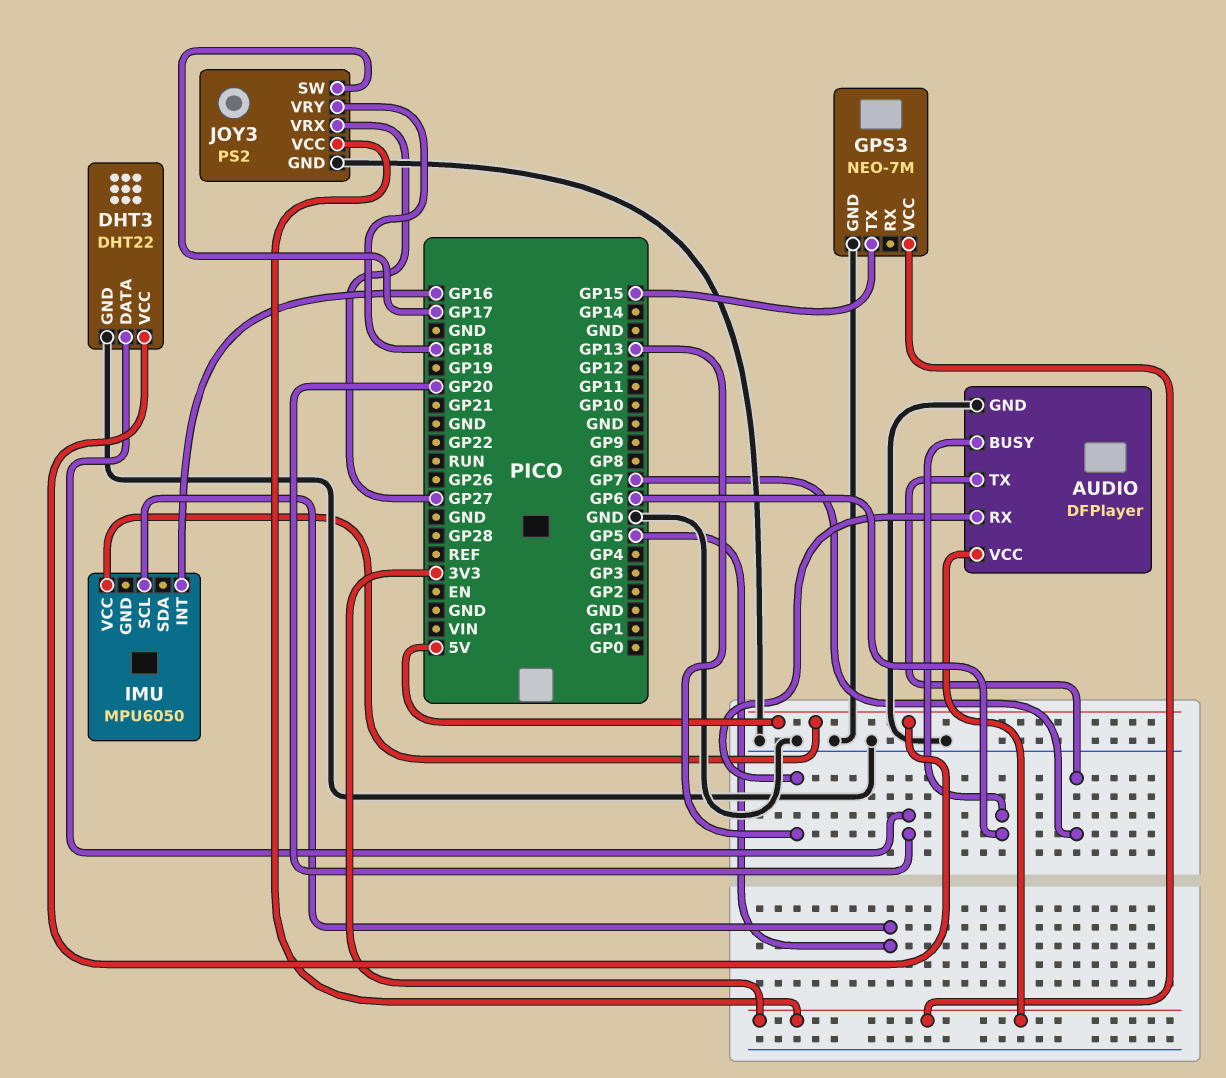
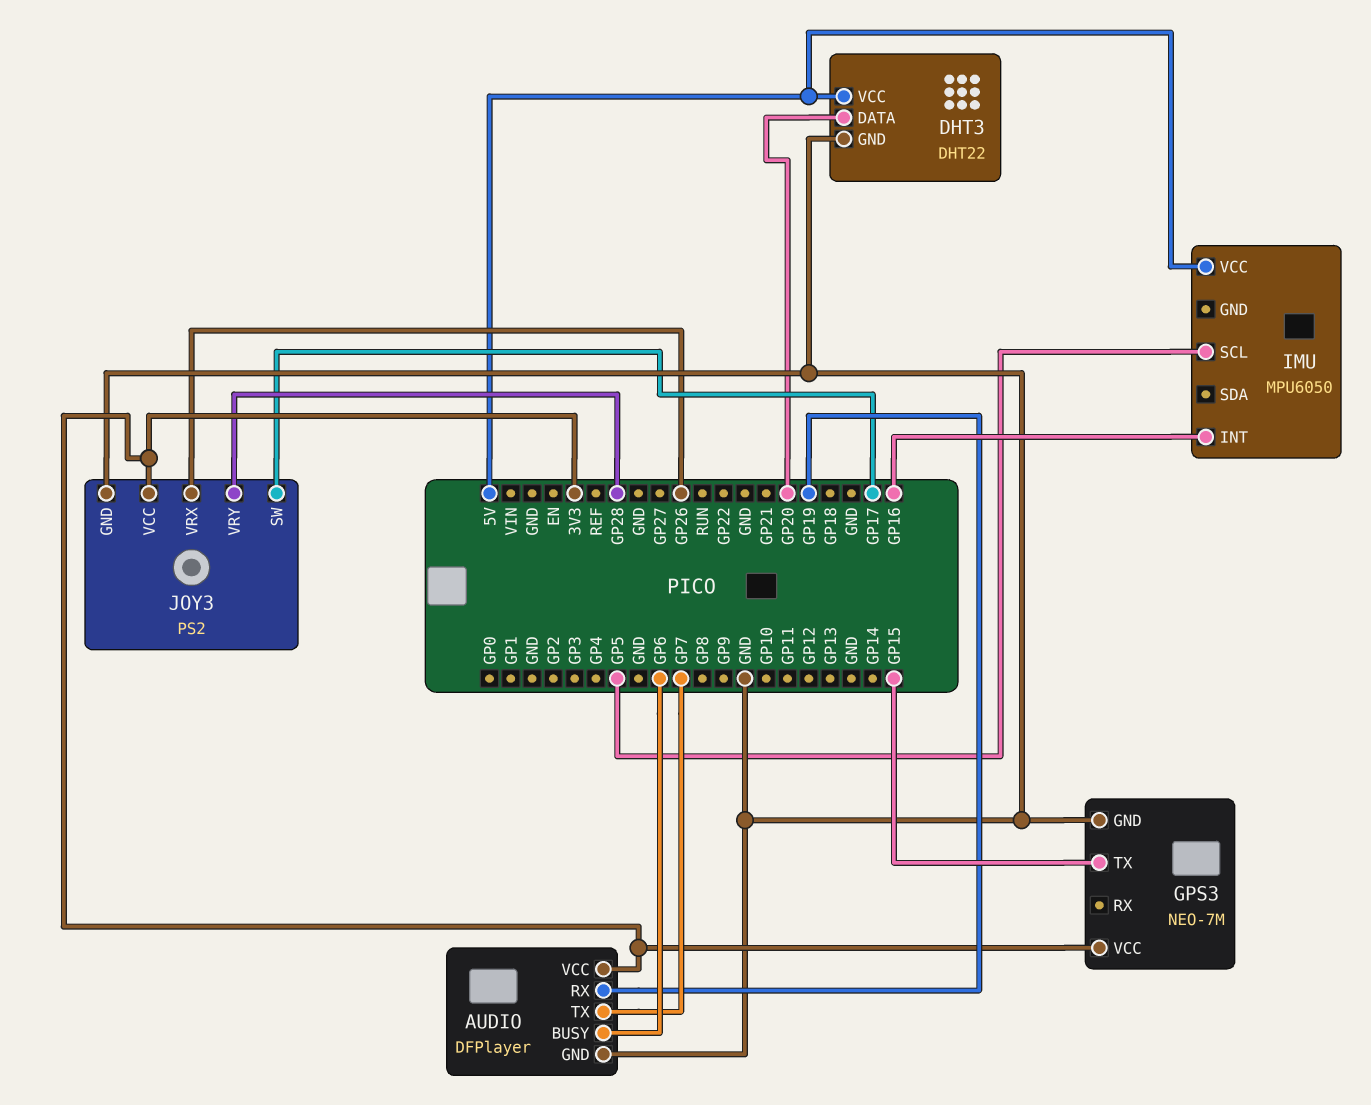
AUDIO pin RX: GP13 -> GP19
JOY3 pin VRX: GP27 -> GP26
JOY3 pin VRY: GP18 -> GP28

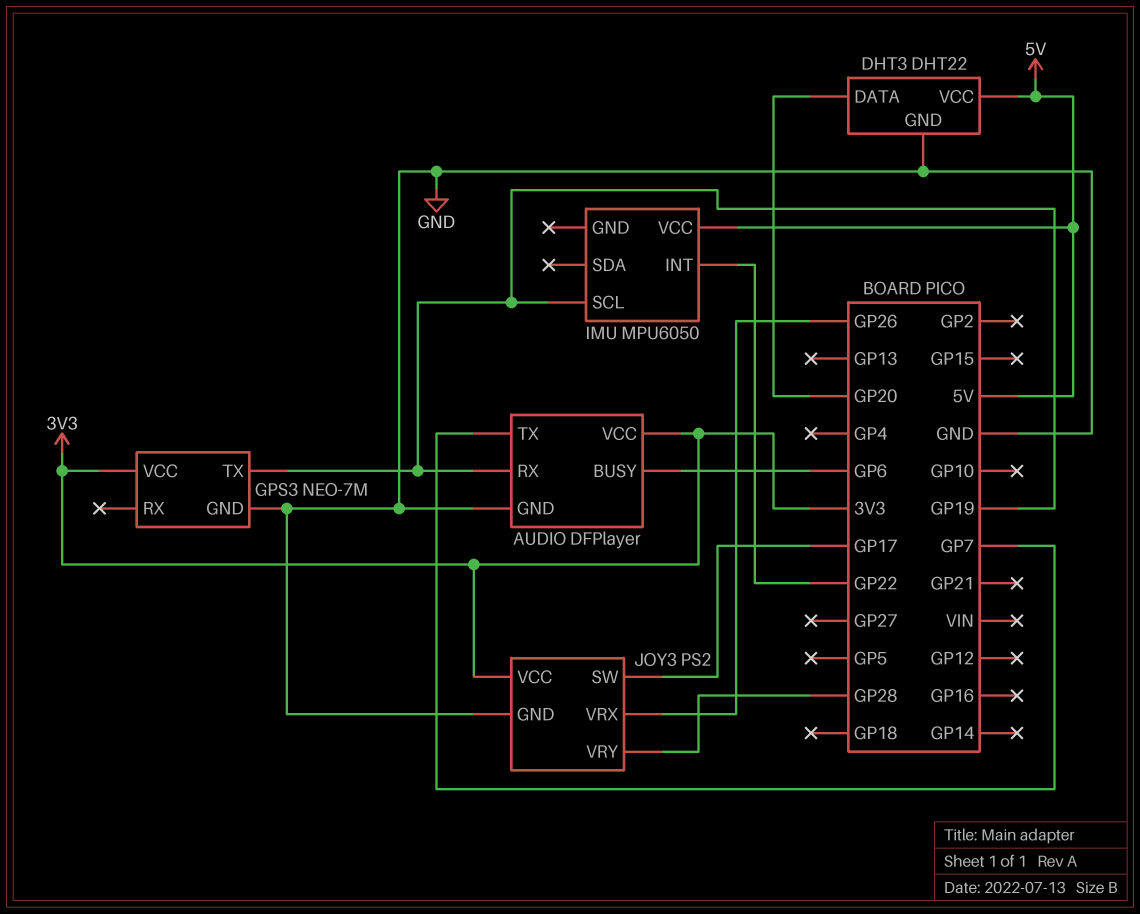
GPS3 pin TX: GP15 -> GP19
IMU pin INT: GP16 -> GP22
IMU pin SCL: GP5 -> GP19

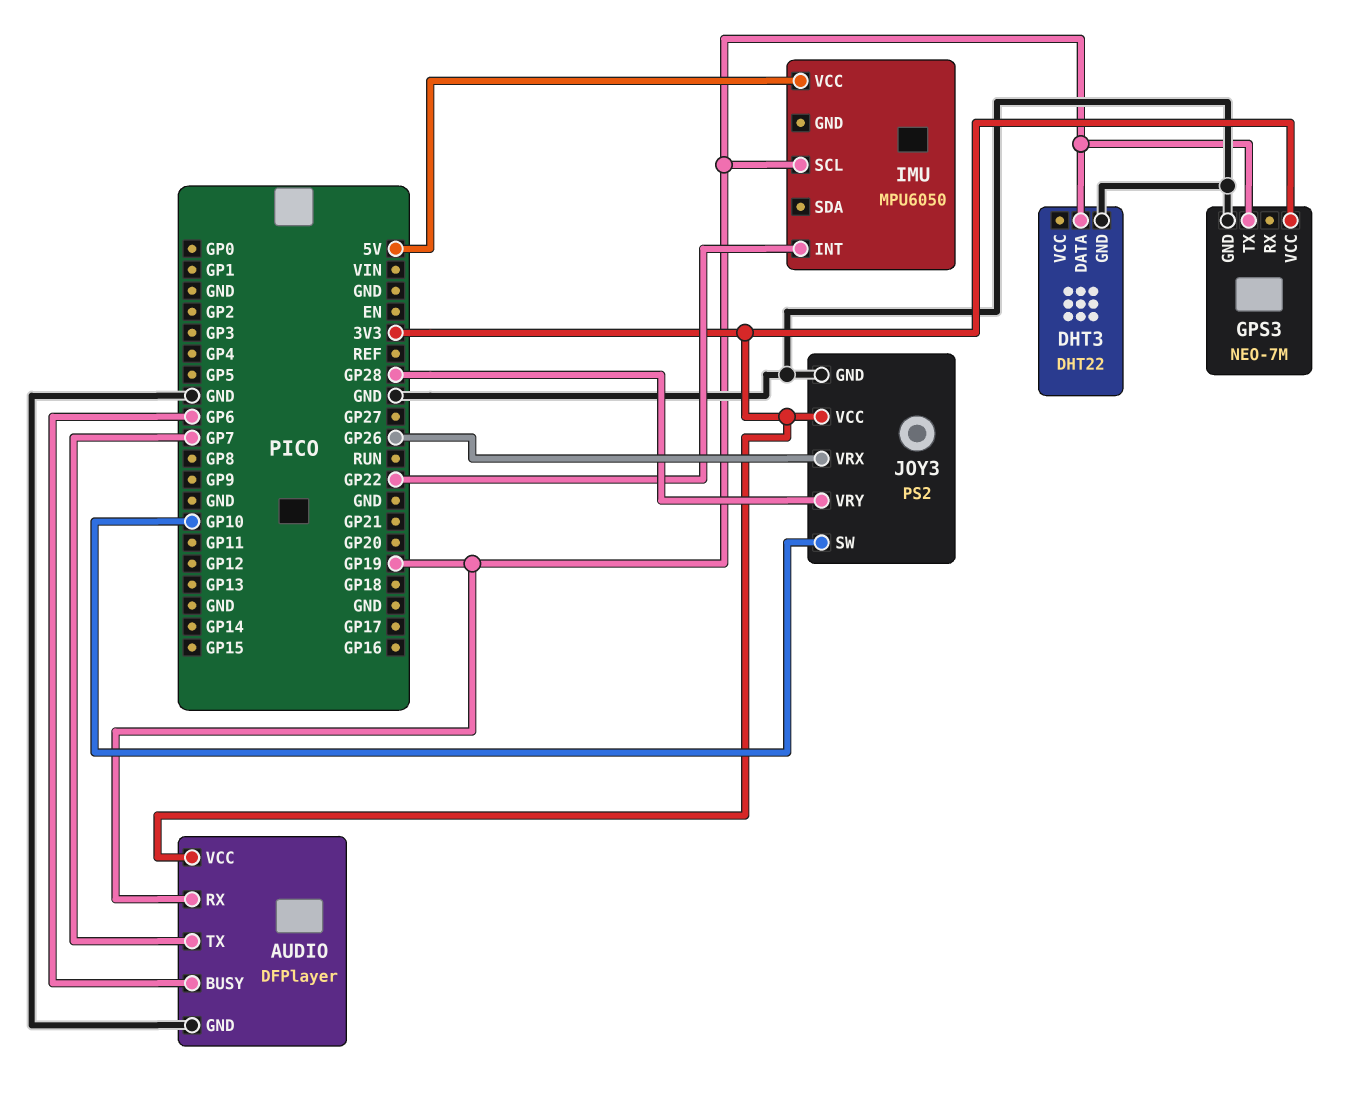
DHT3 pin DATA: GP20 -> GP19
DHT3 pin VCC: 5V -> none
JOY3 pin SW: GP17 -> GP10

